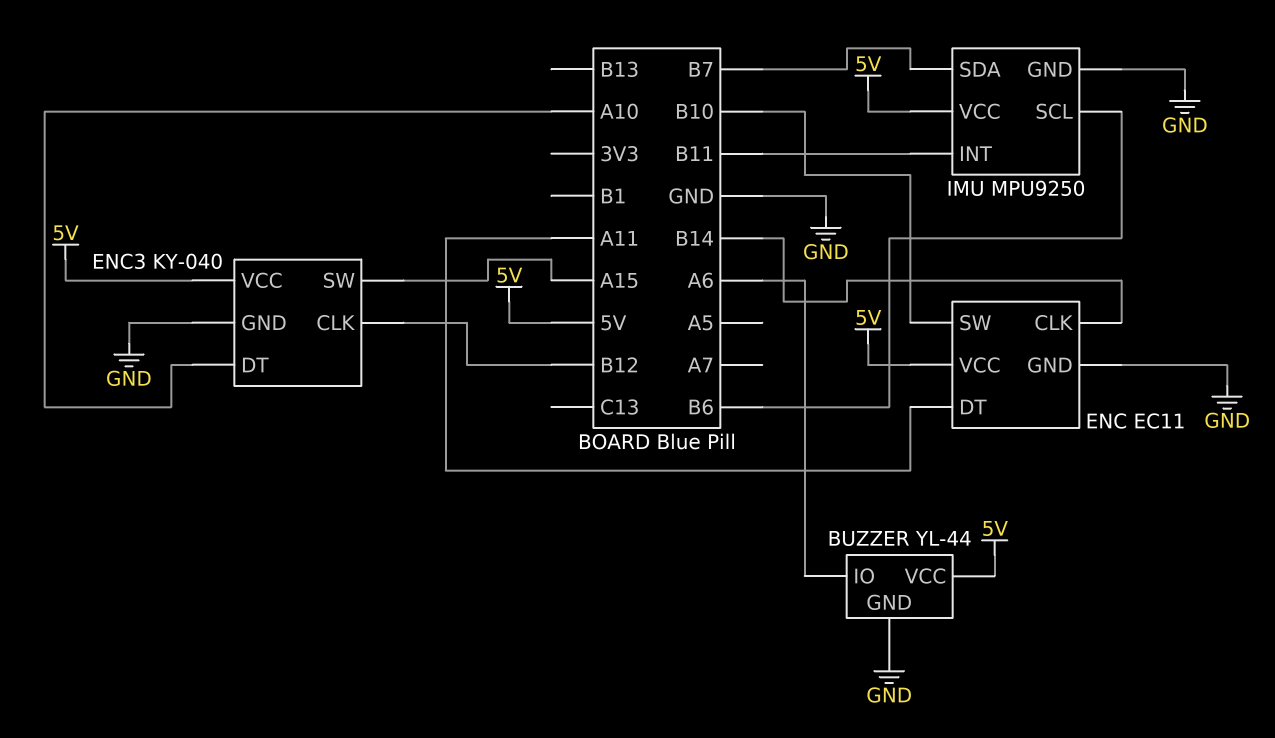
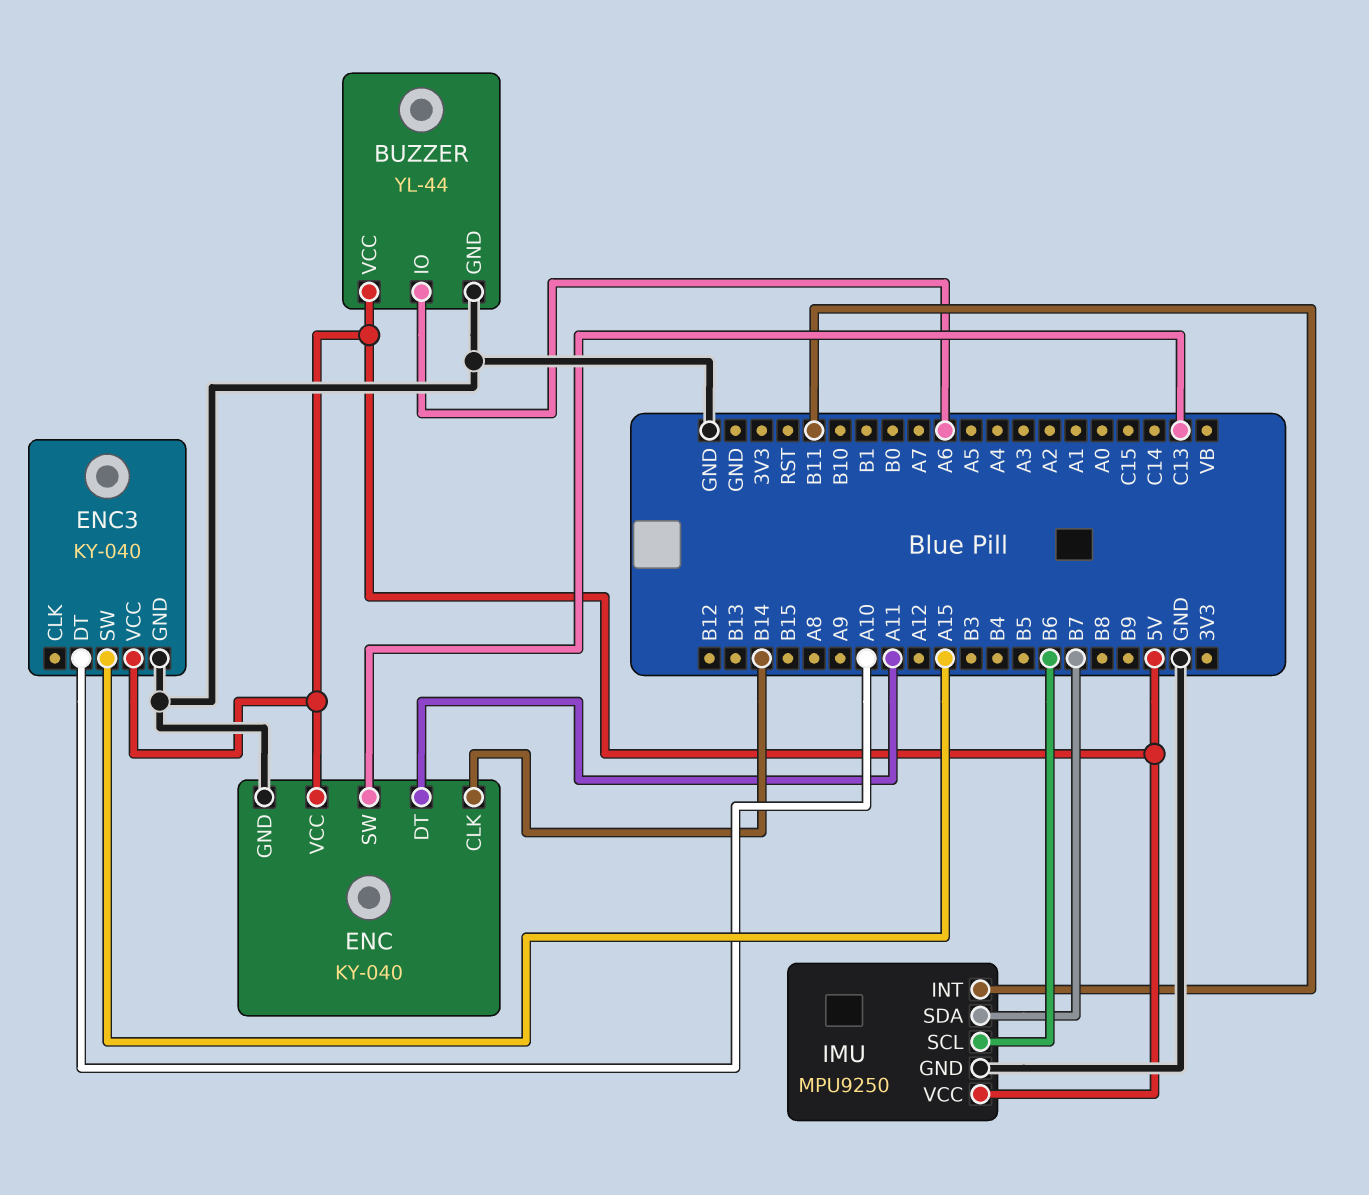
ENC: EC11 -> KY-040
ENC pin SW: B10 -> C13
ENC3 pin CLK: B12 -> none

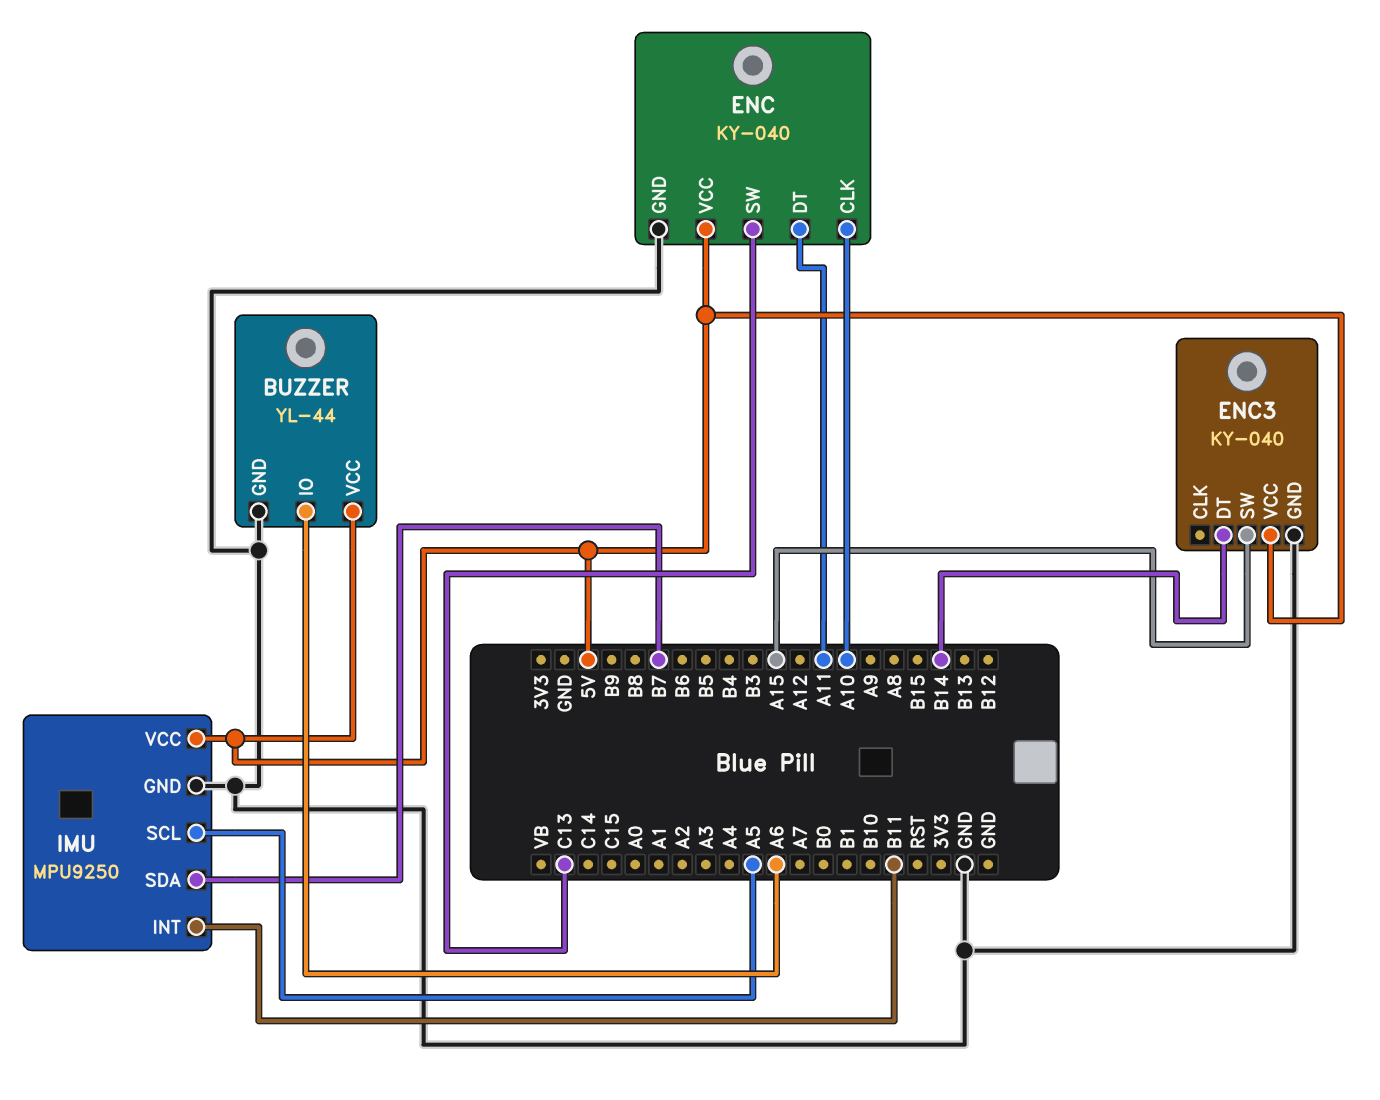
ENC pin CLK: B14 -> A10
ENC3 pin DT: A10 -> B14
IMU pin SCL: B6 -> A5

